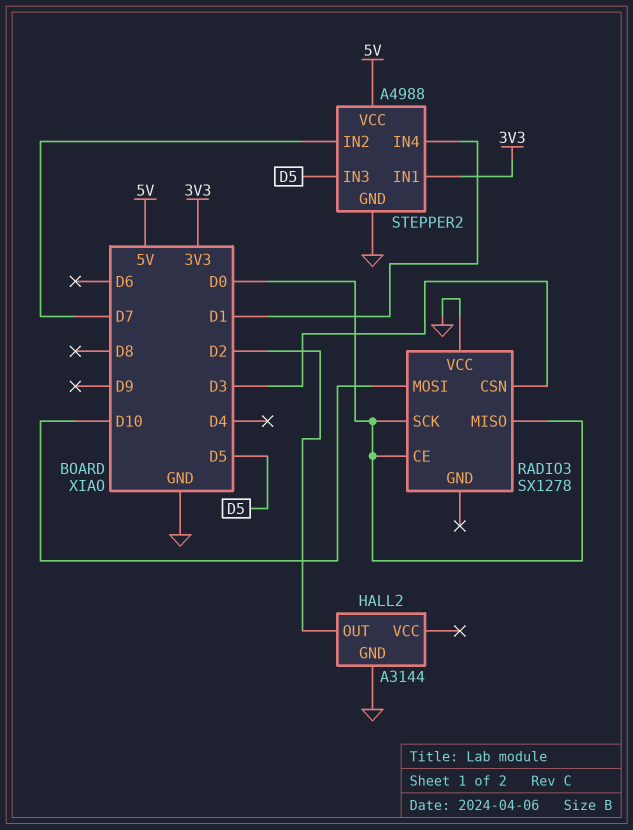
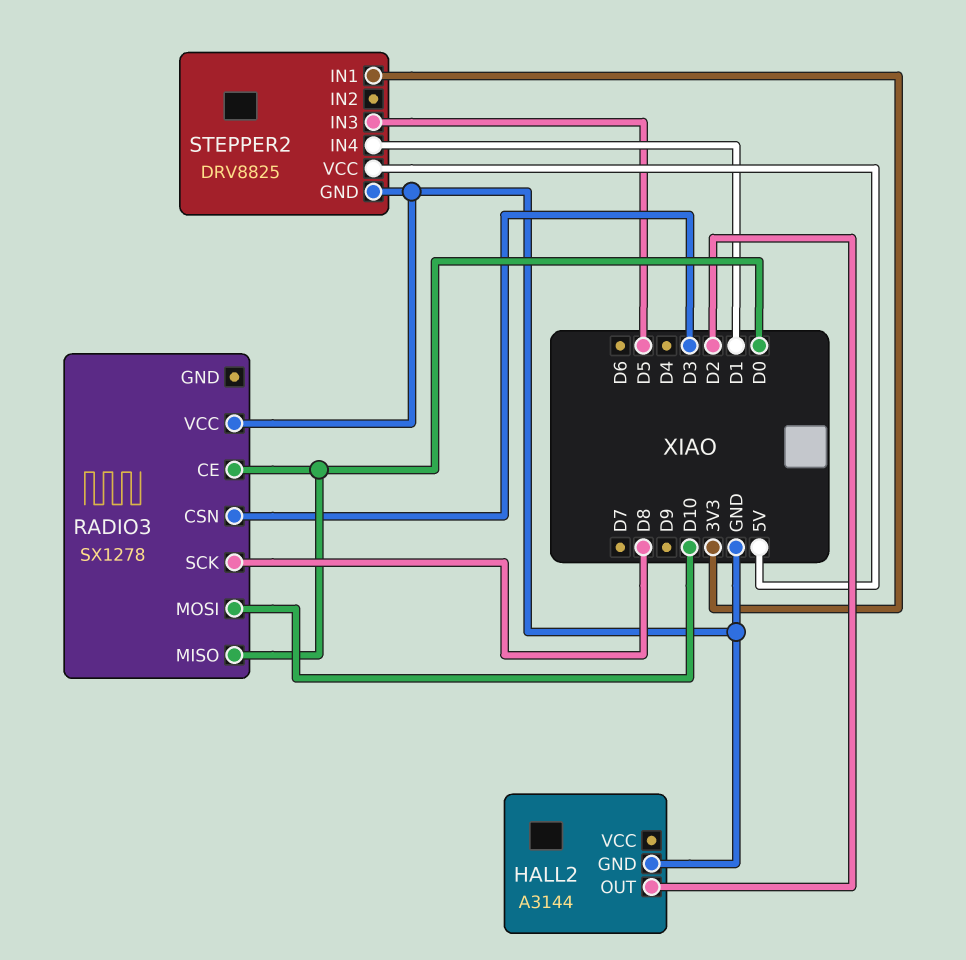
RADIO3 pin SCK: D0 -> D8
STEPPER2: A4988 -> DRV8825
STEPPER2 pin IN2: D7 -> none

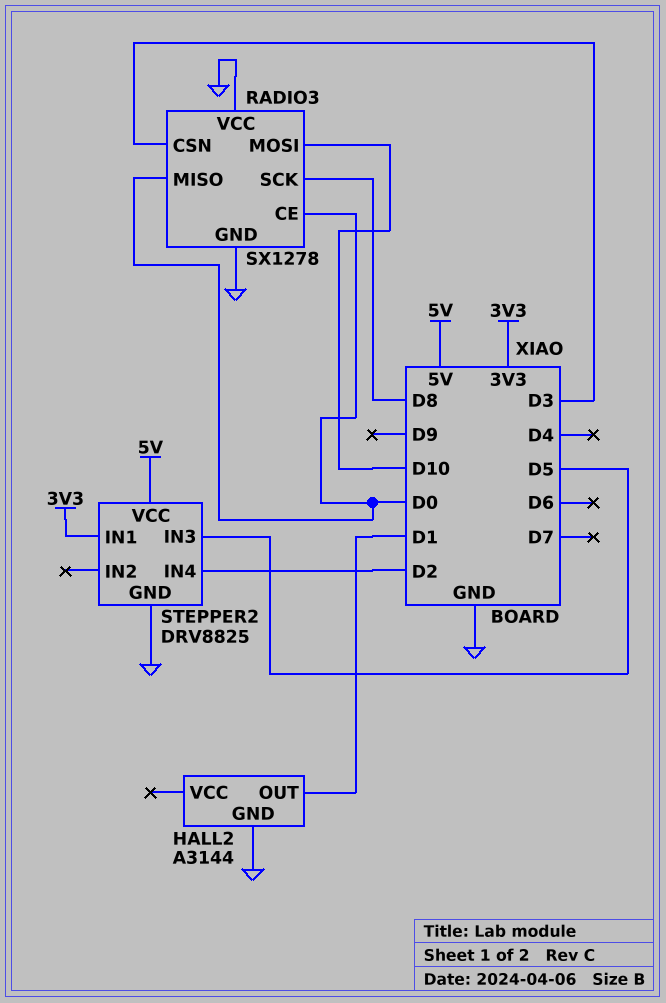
HALL2 pin OUT: D2 -> D1
RADIO3 pin GND: none -> GND
STEPPER2 pin IN4: D1 -> D2

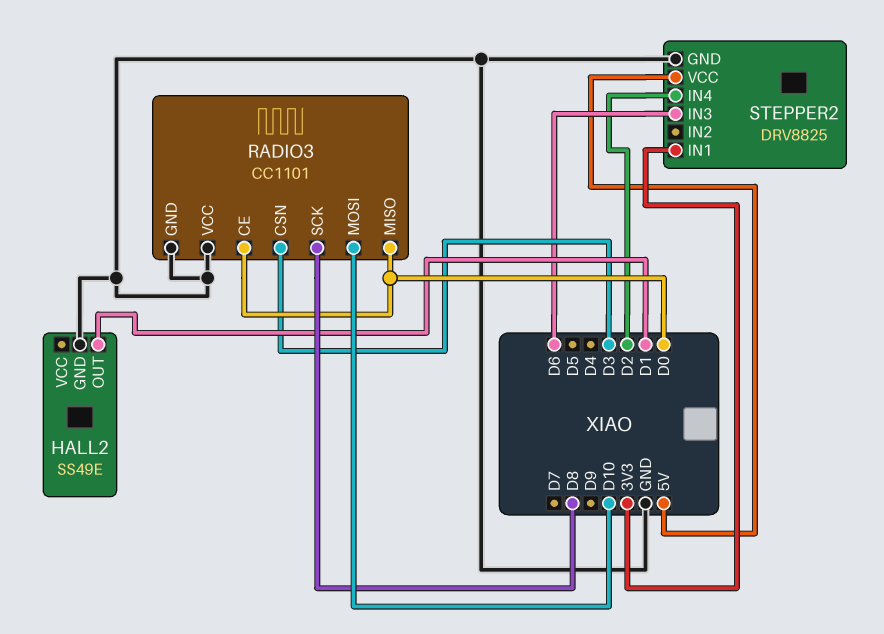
HALL2: A3144 -> SS49E
RADIO3: SX1278 -> CC1101
STEPPER2 pin IN3: D5 -> D6

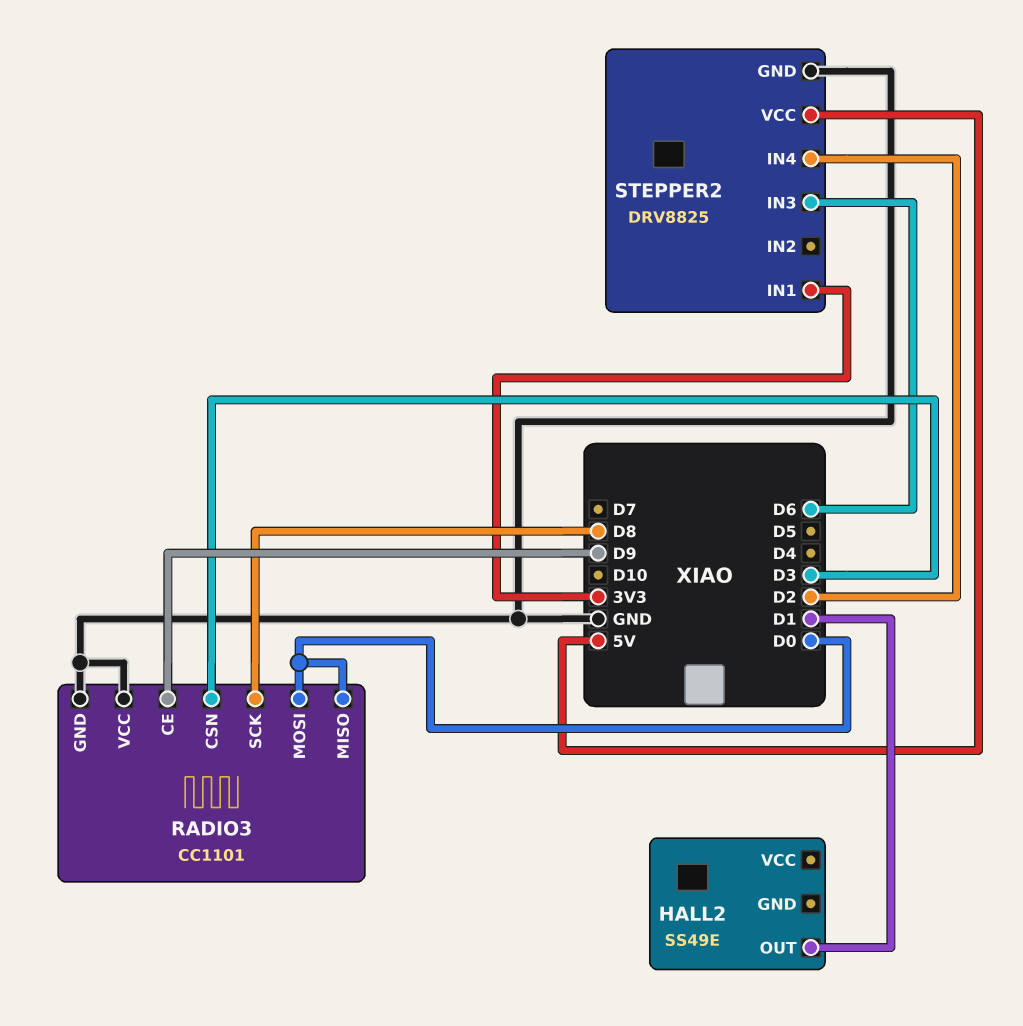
HALL2 pin GND: GND -> none
RADIO3 pin CE: D0 -> D9
RADIO3 pin MOSI: D10 -> D0

